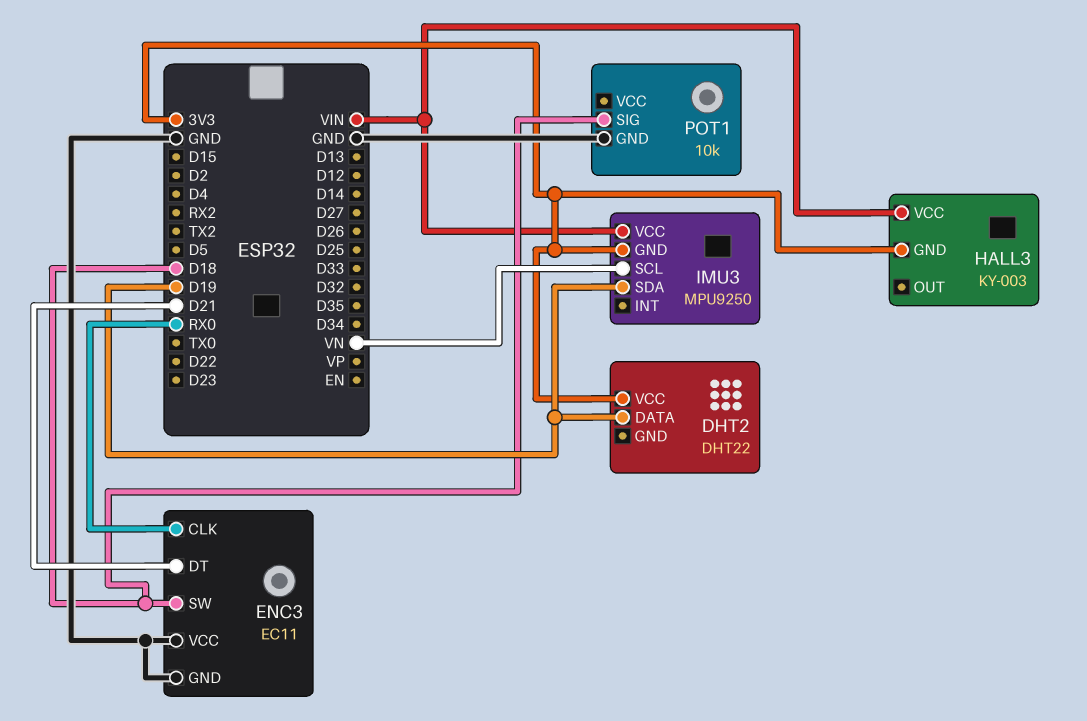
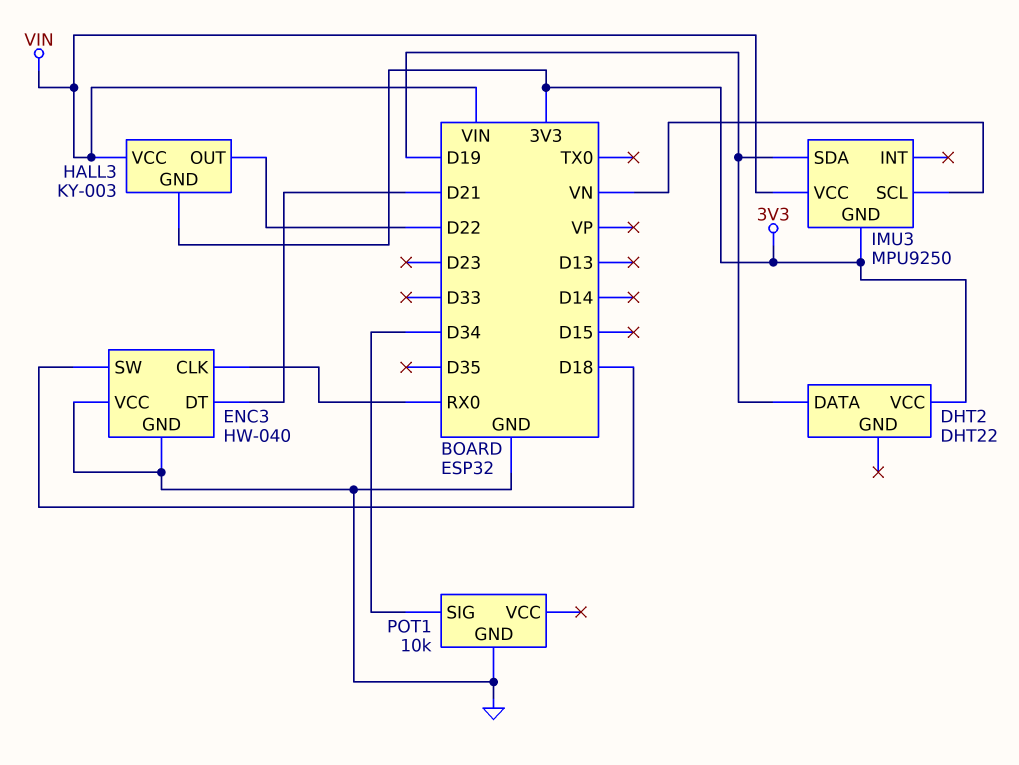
ENC3: EC11 -> HW-040
HALL3 pin OUT: none -> D22
POT1 pin SIG: D18 -> D34

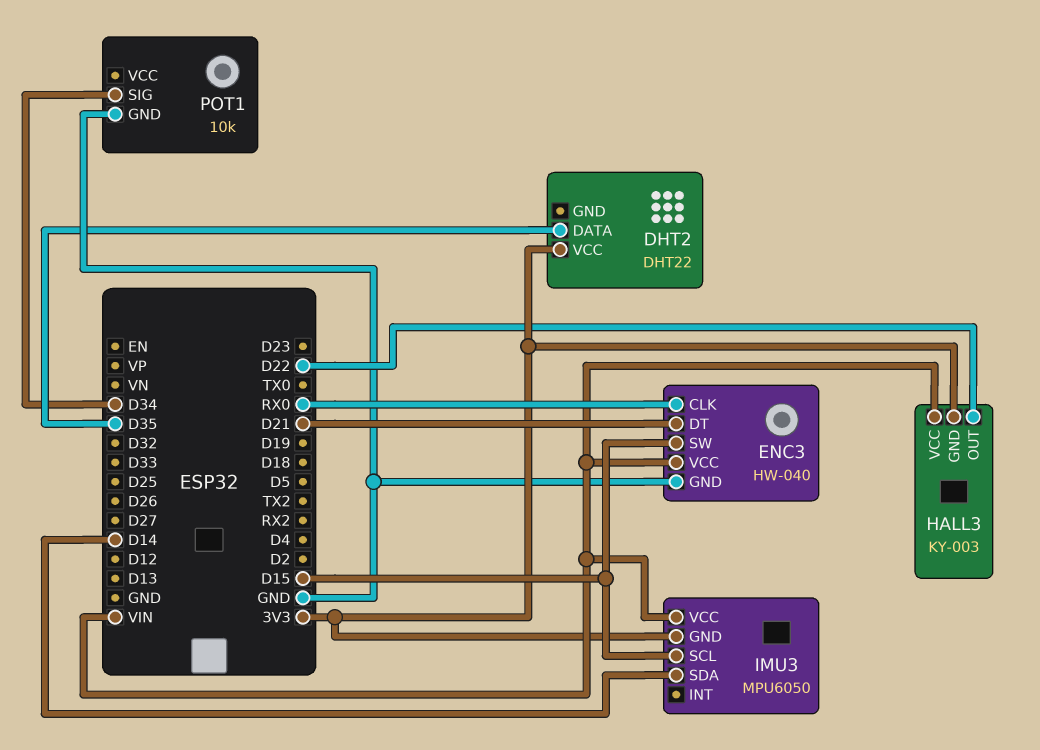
DHT2 pin DATA: D19 -> D35
ENC3 pin SW: D18 -> D15
ENC3 pin VCC: GND -> VIN
IMU3: MPU9250 -> MPU6050
IMU3 pin SCL: VN -> D15
IMU3 pin SDA: D19 -> D14

